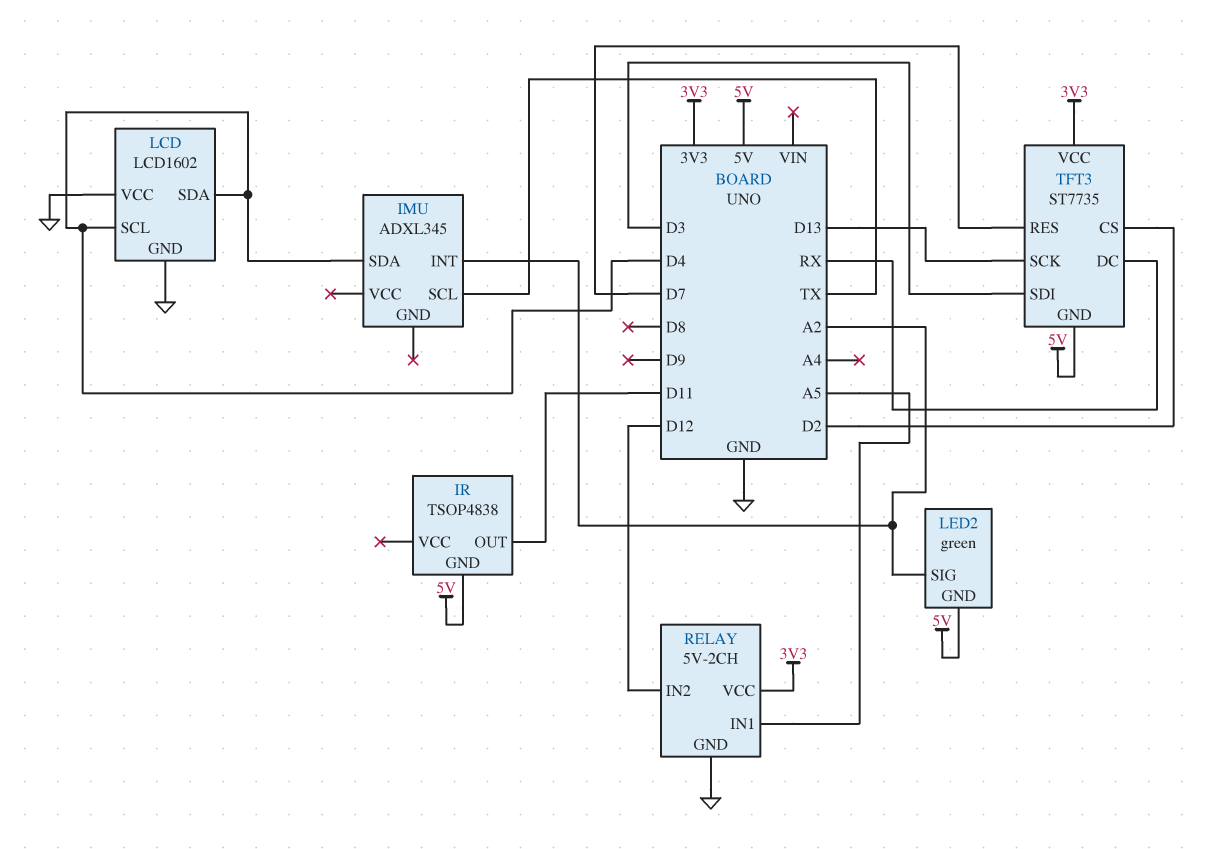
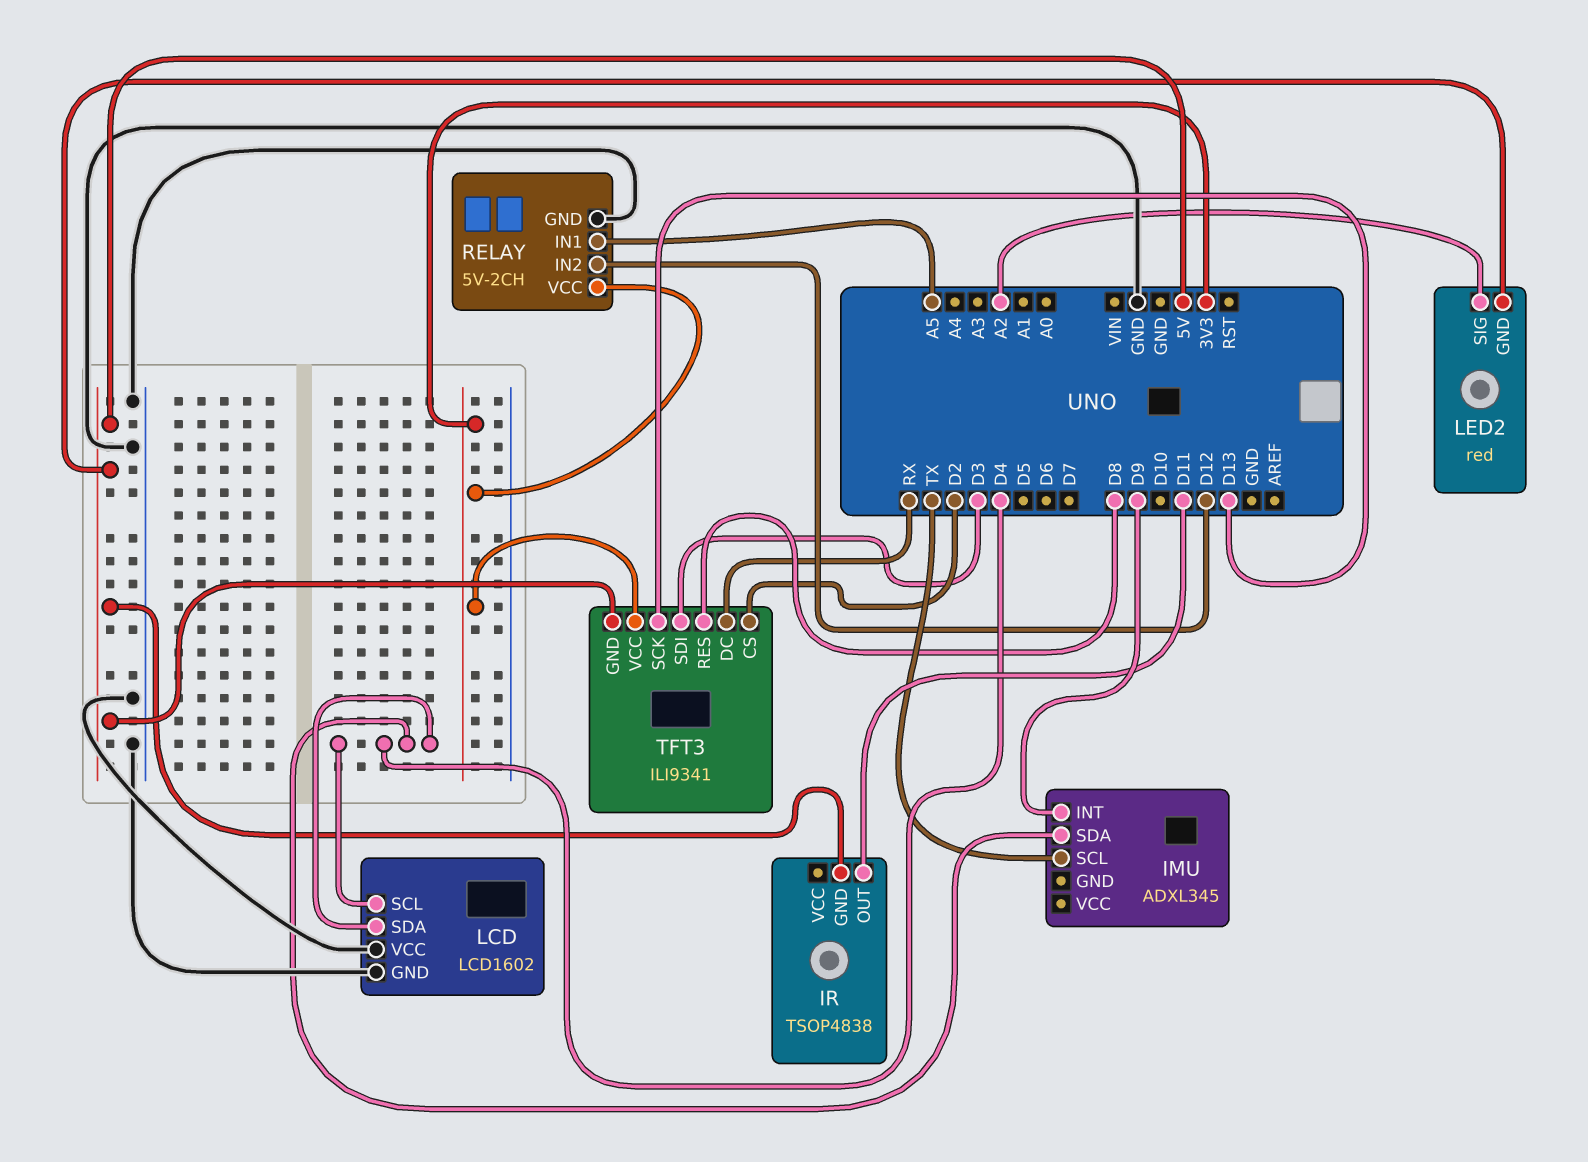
IMU pin INT: A2 -> D9
LED2: green -> red
TFT3: ST7735 -> ILI9341
TFT3 pin RES: D7 -> D8

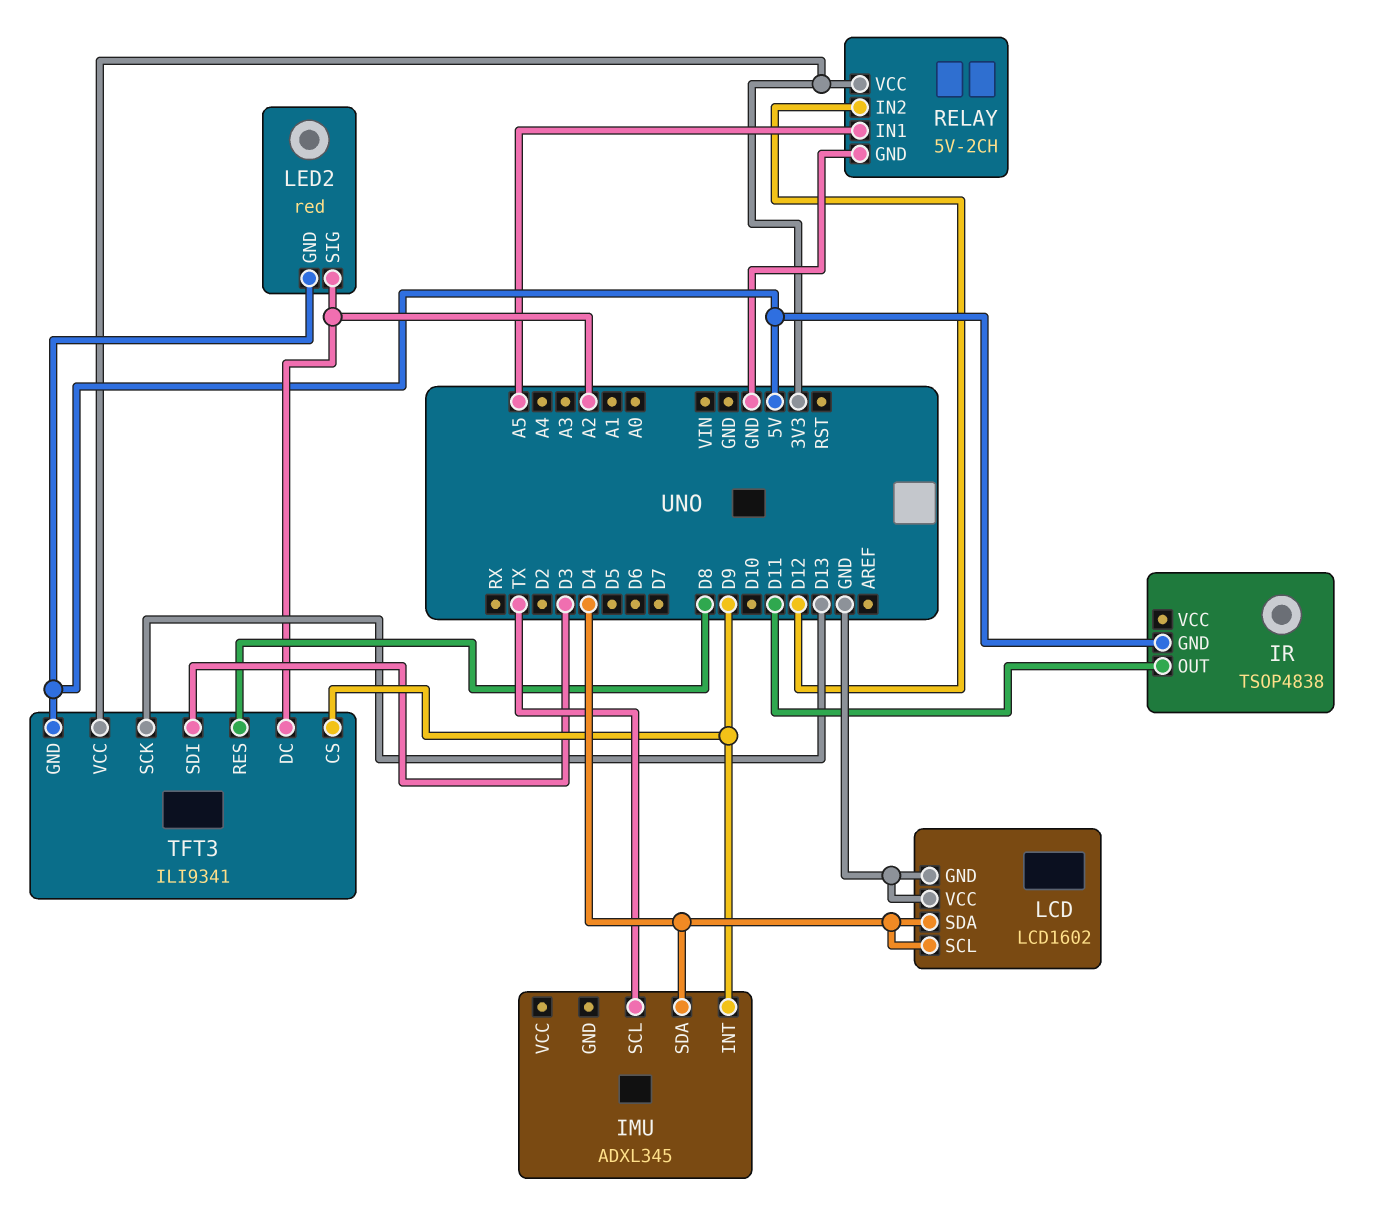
TFT3 pin CS: D2 -> D9
TFT3 pin DC: RX -> A2

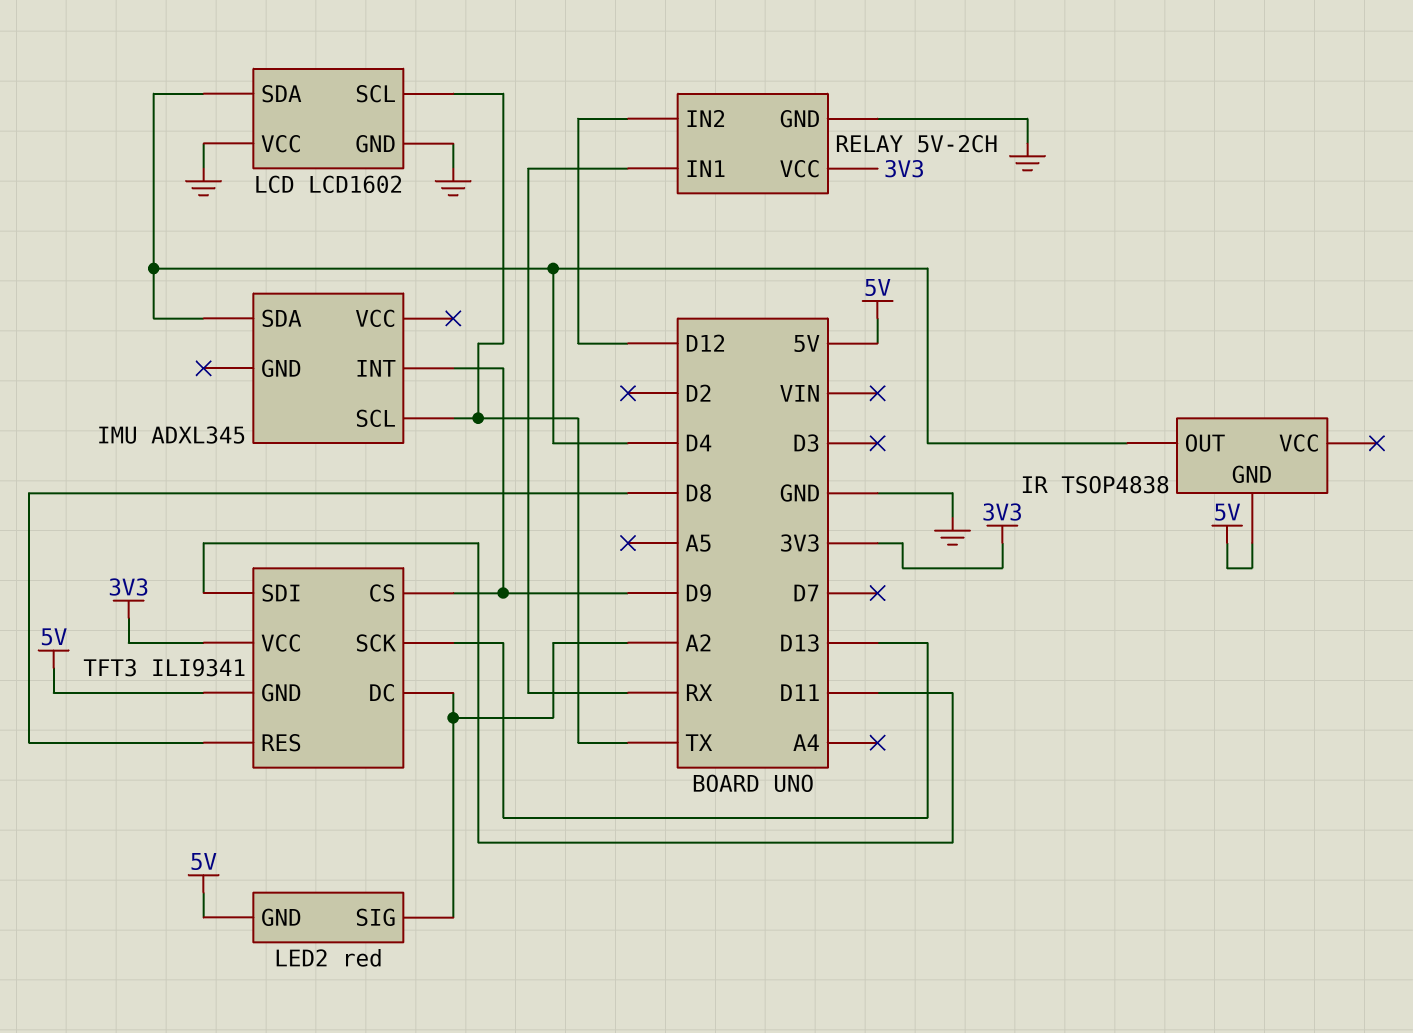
IR pin OUT: D11 -> D4
LCD pin SCL: D4 -> TX
RELAY pin IN1: A5 -> RX
TFT3 pin SDI: D3 -> D11

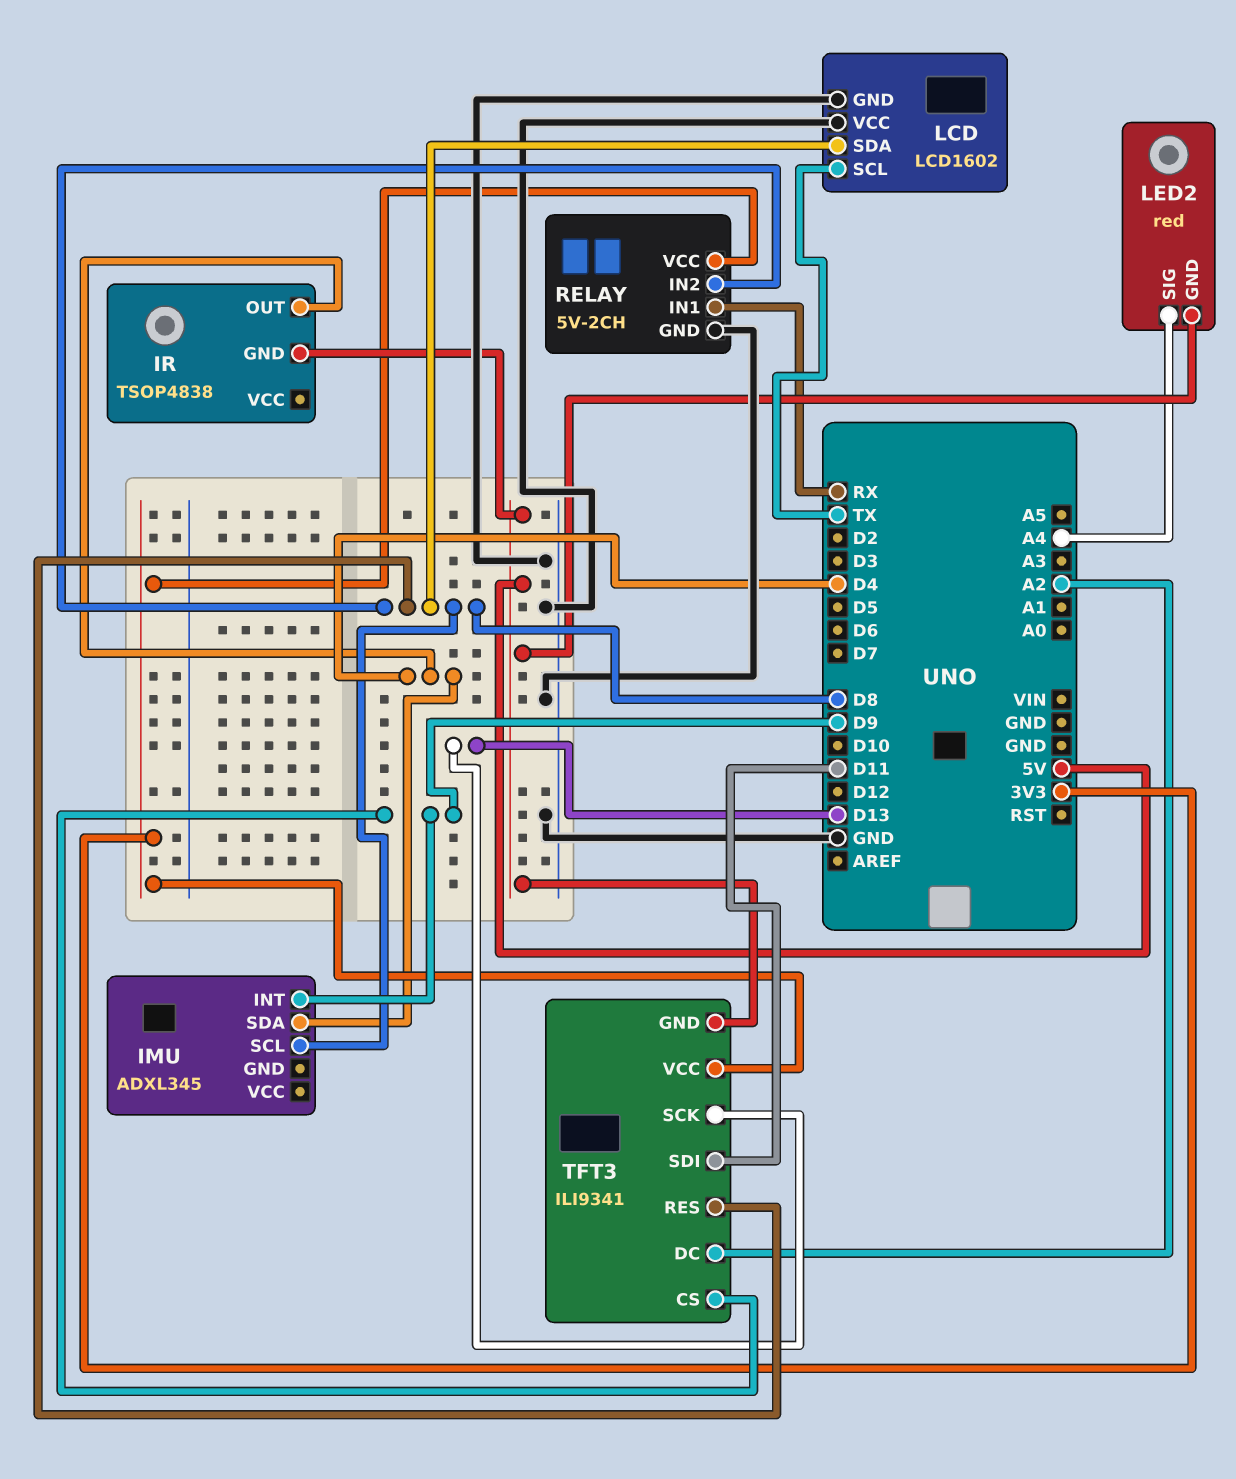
IMU pin SCL: TX -> D8
LCD pin SDA: D4 -> D8
LED2 pin SIG: A2 -> A4
RELAY pin IN2: D12 -> D8

